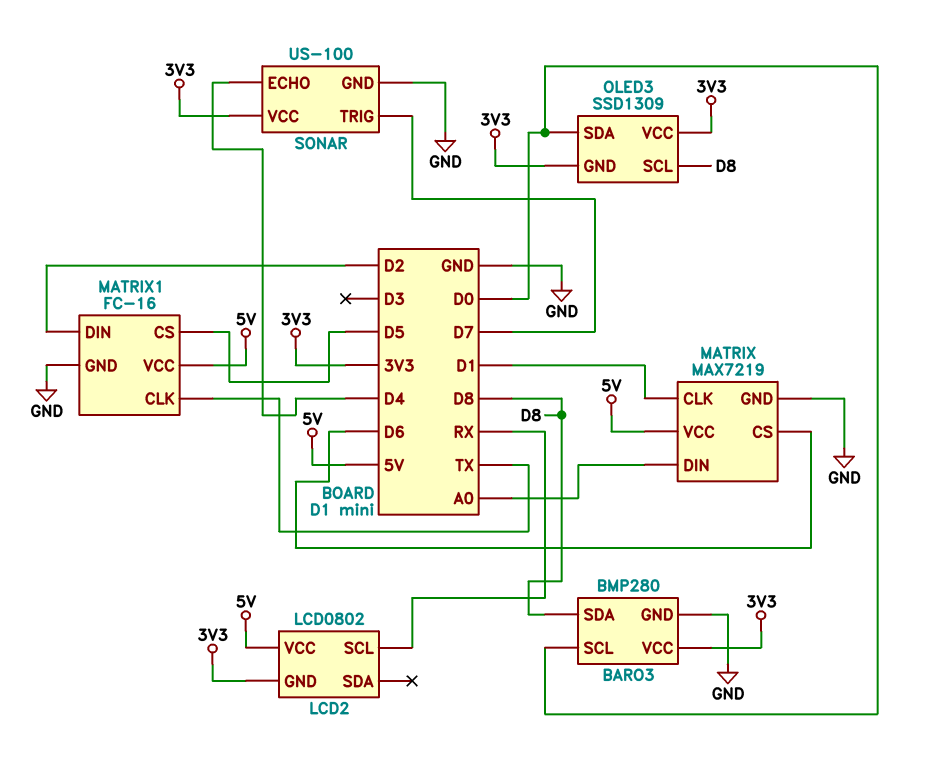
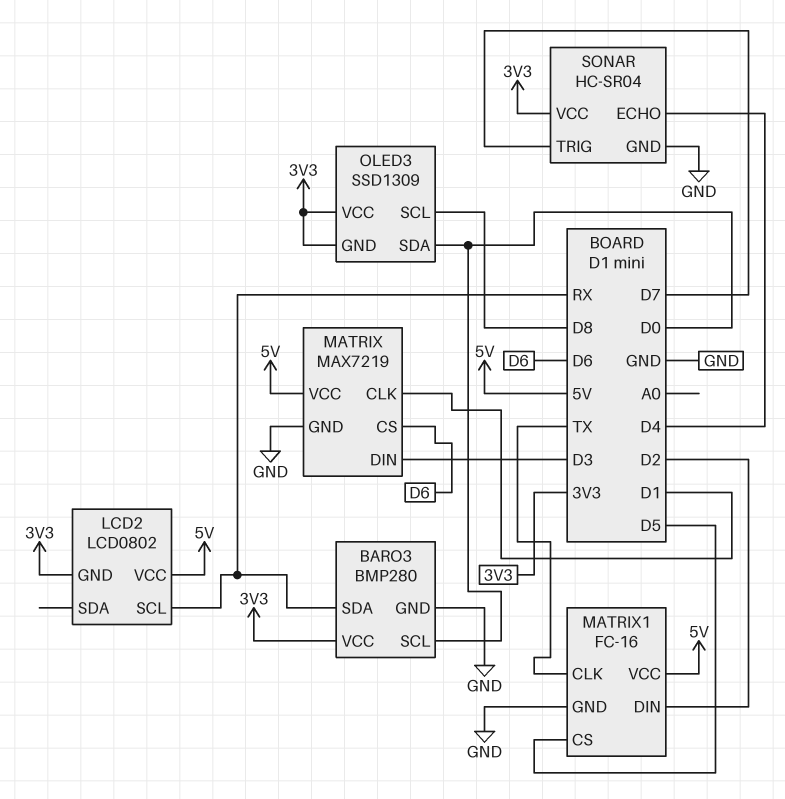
BARO3 pin SDA: D8 -> RX
MATRIX pin DIN: A0 -> D3
SONAR: US-100 -> HC-SR04

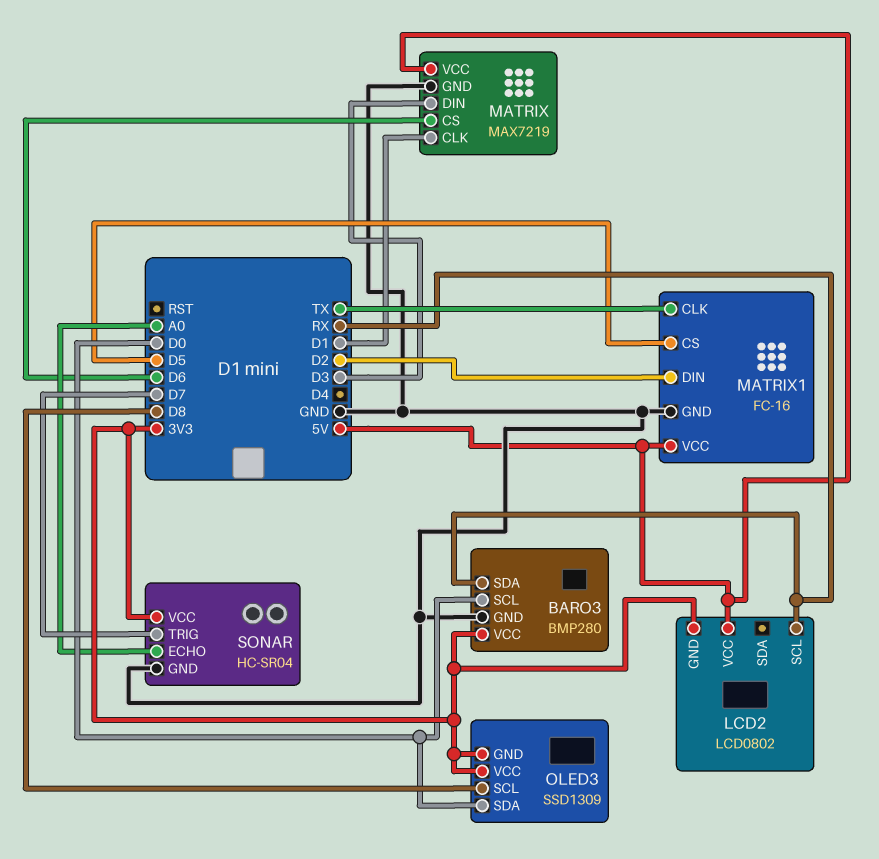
SONAR pin ECHO: D4 -> A0

